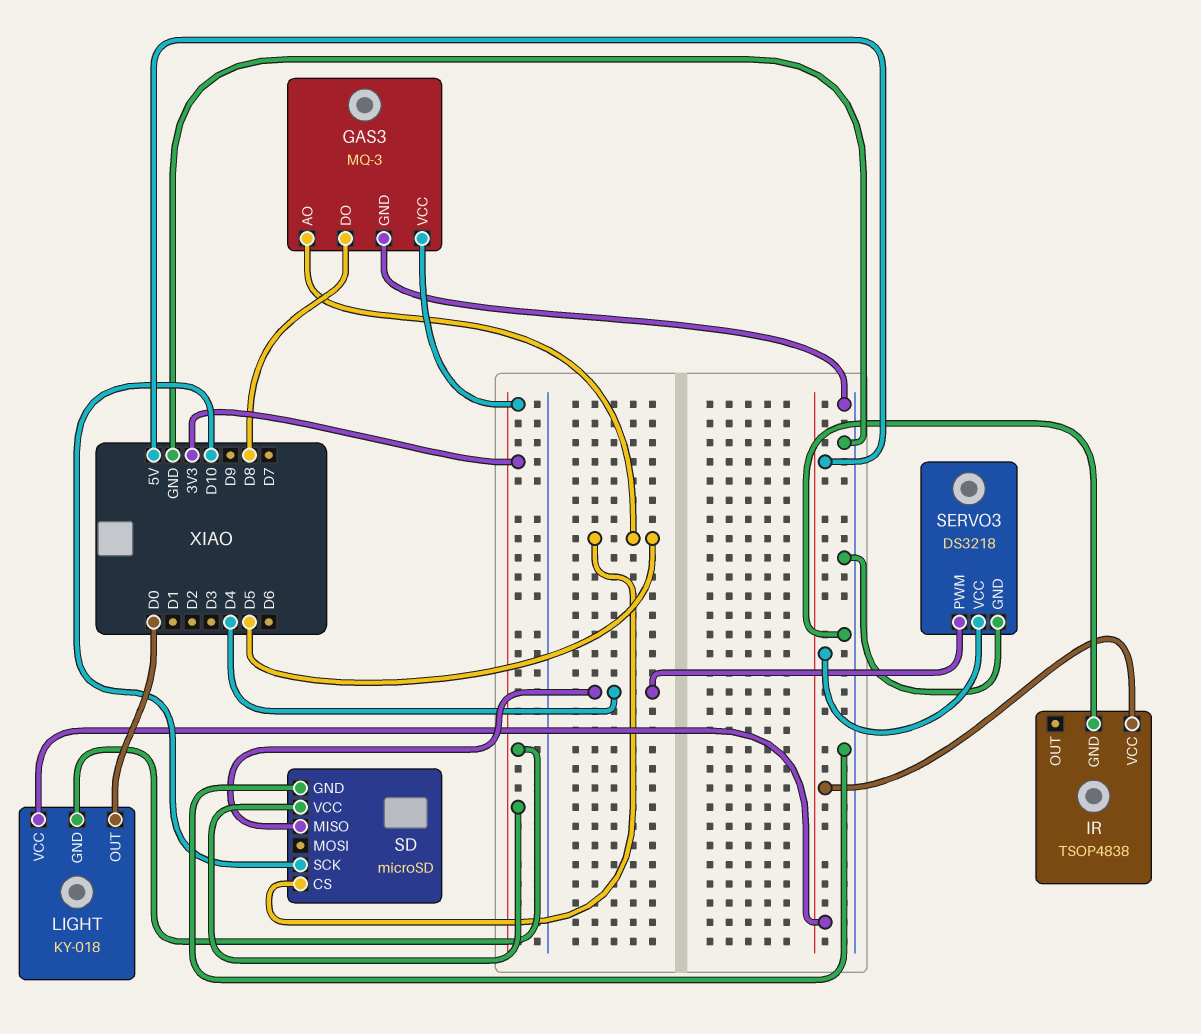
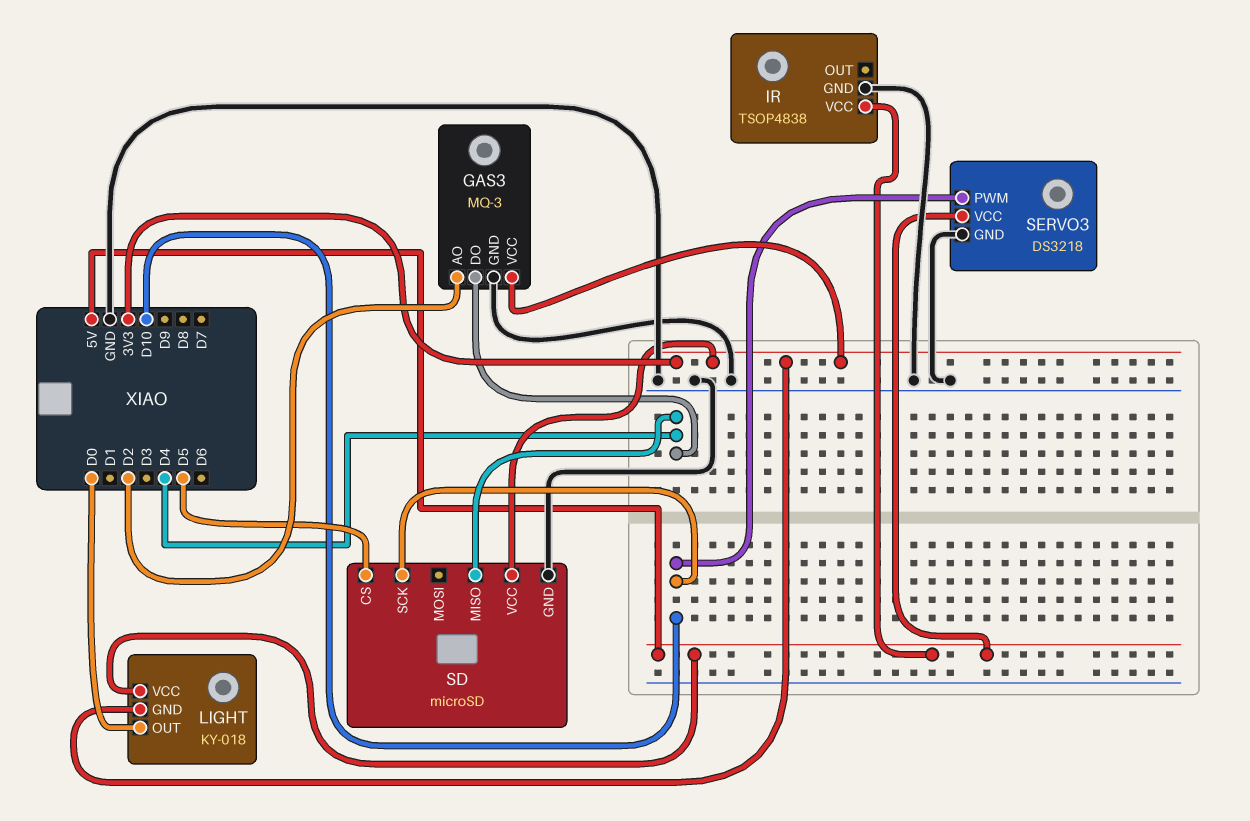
GAS3 pin AO: D5 -> D2
GAS3 pin DO: D8 -> D4
SERVO3 pin PWM: D4 -> D10

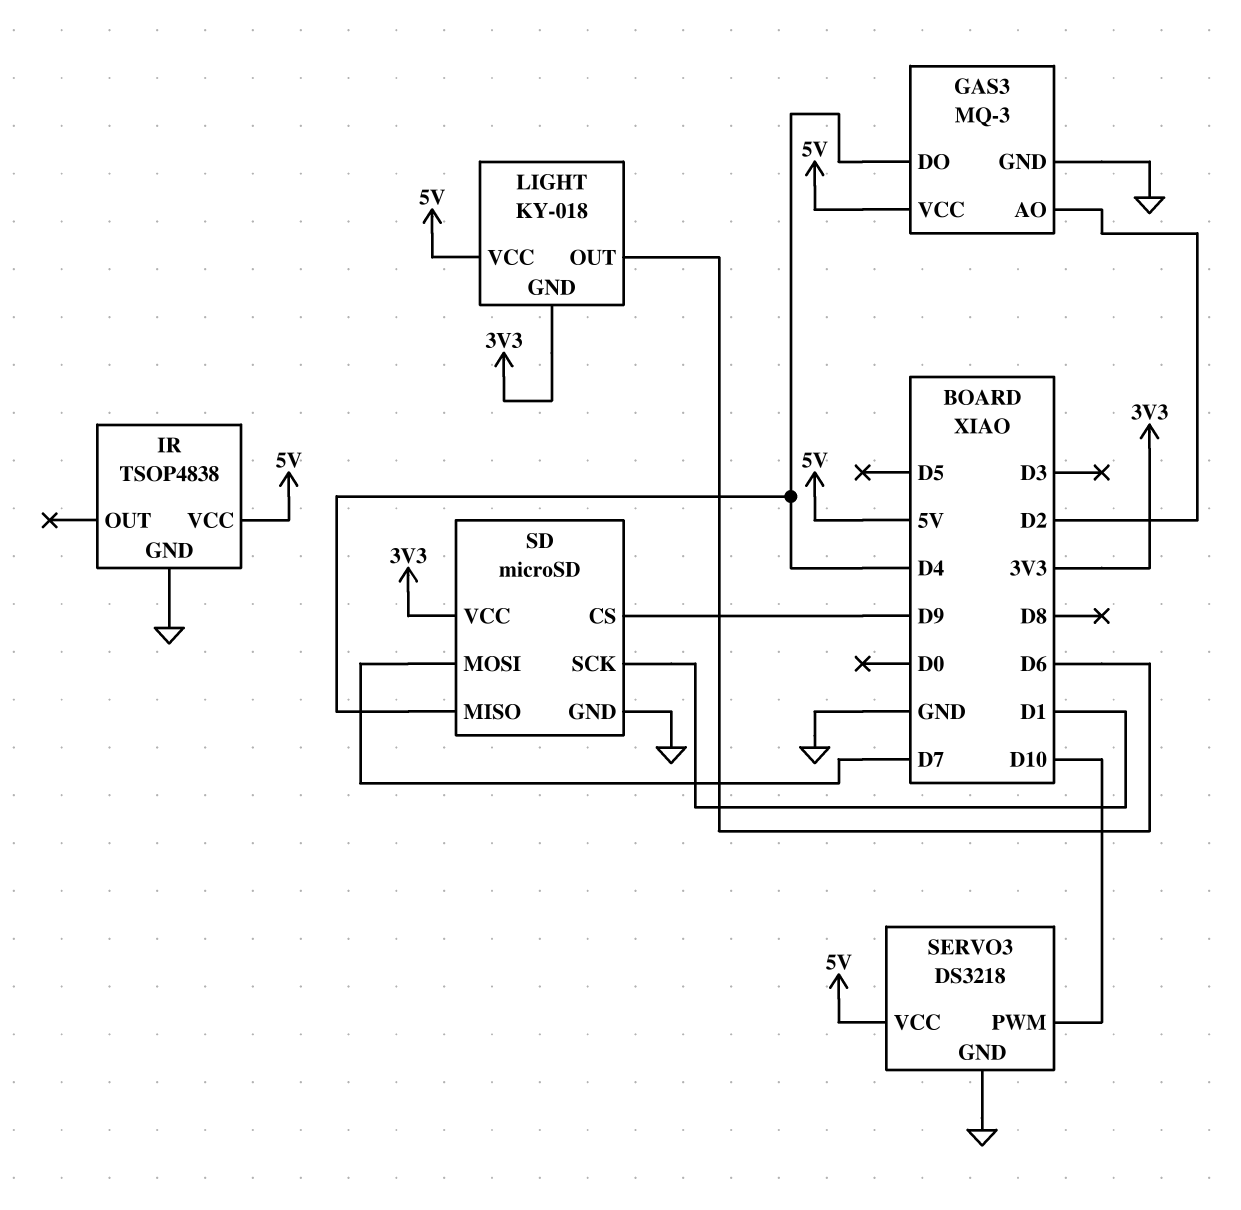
GAS3 pin VCC: 3V3 -> 5V
LIGHT pin OUT: D0 -> D6
SD pin CS: D5 -> D9
SD pin MOSI: none -> D7
SD pin SCK: D10 -> D1

